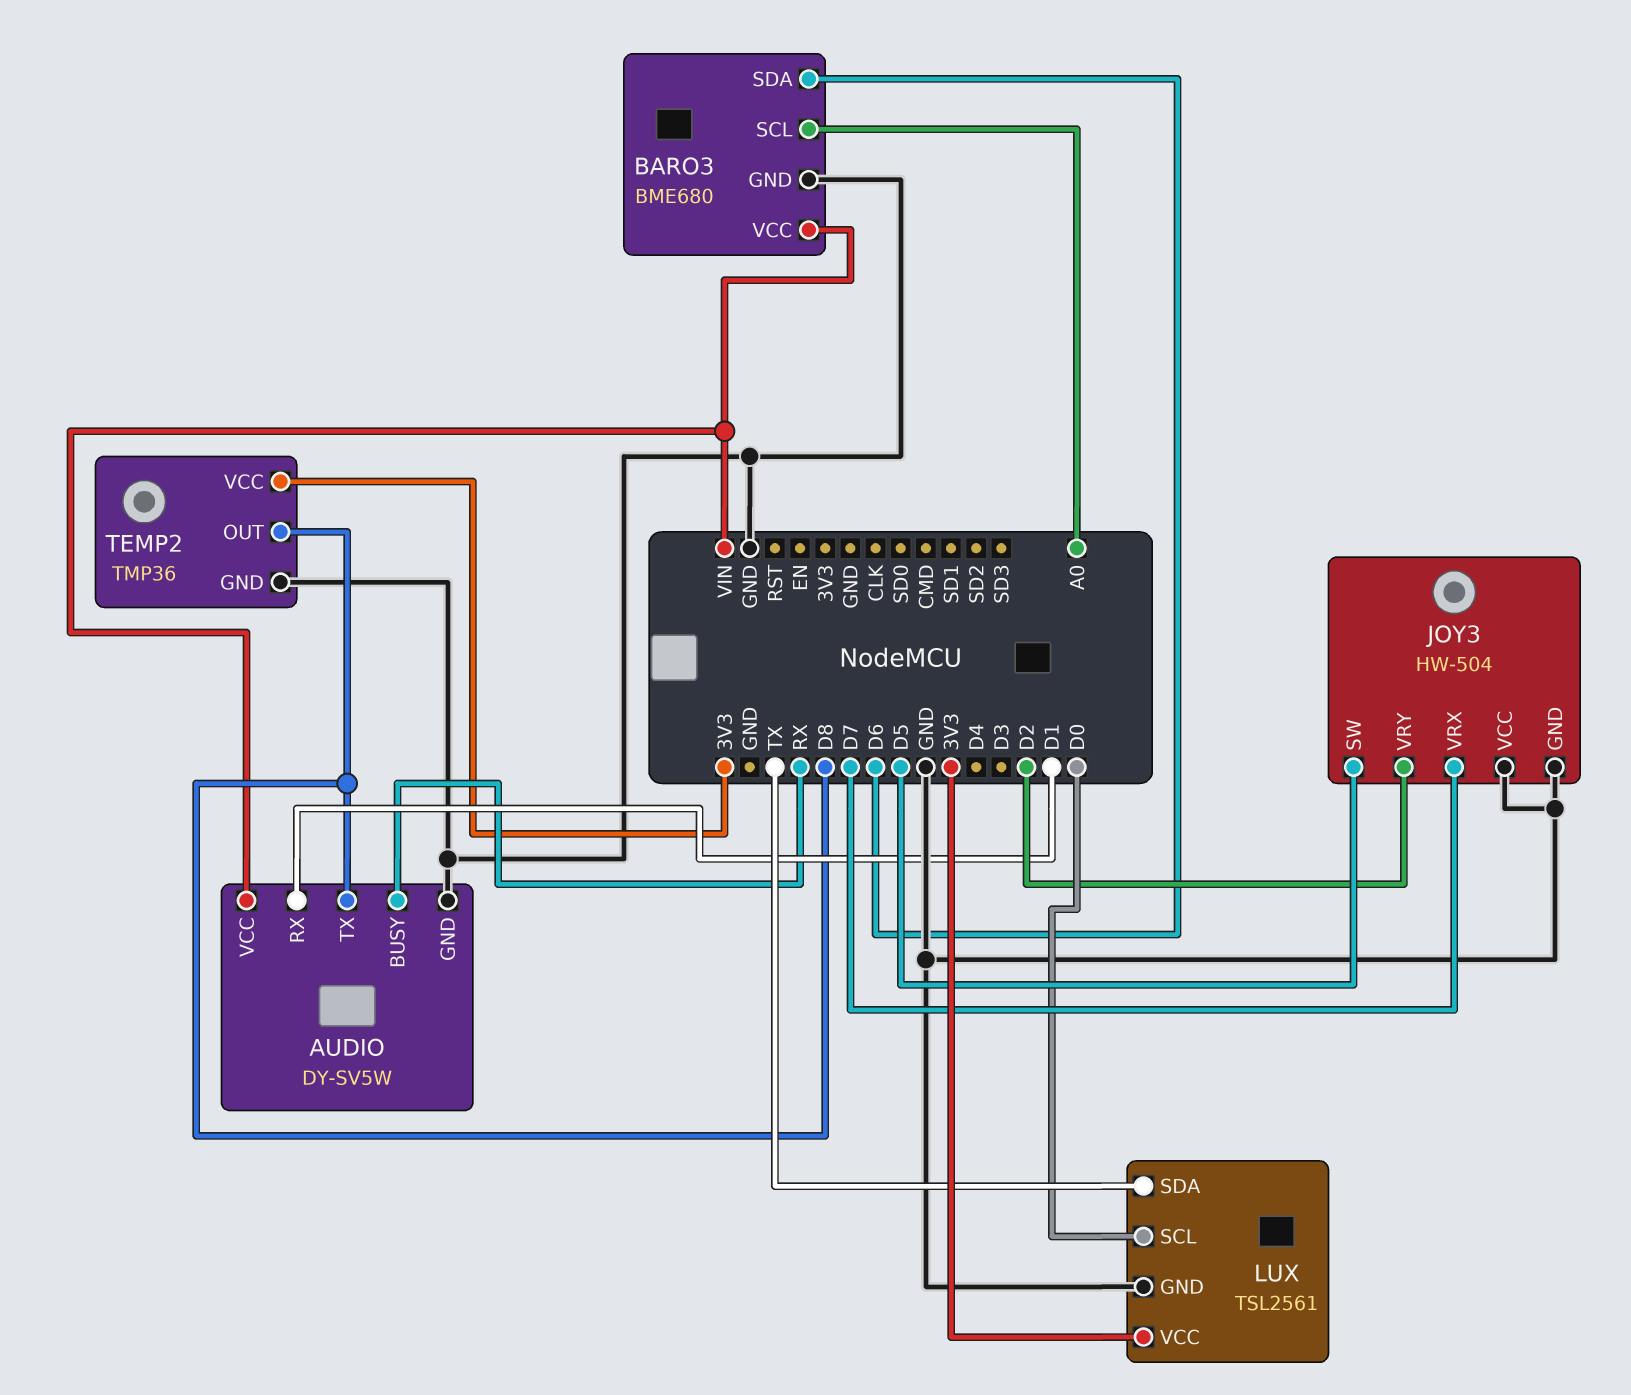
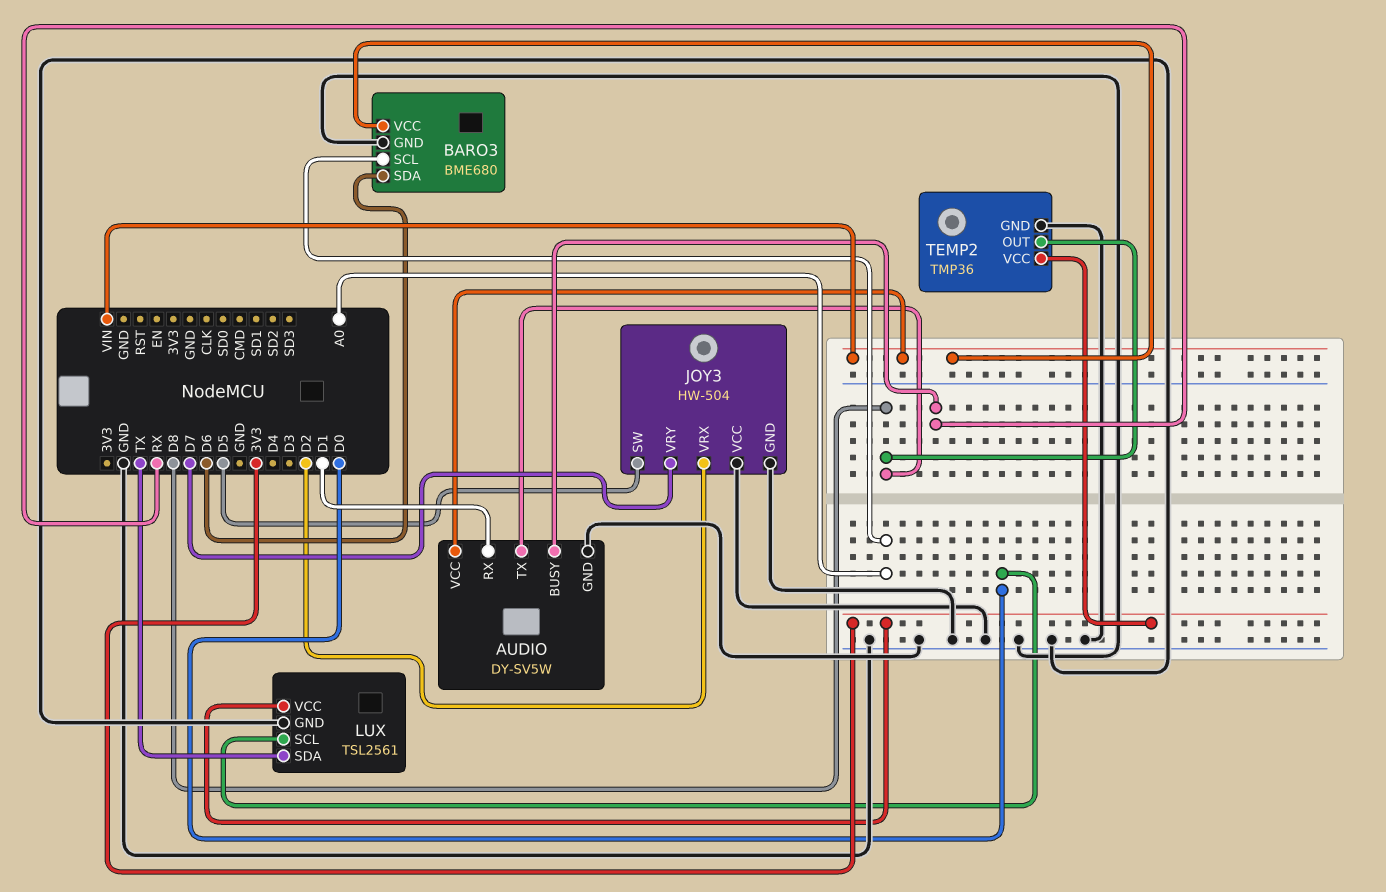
JOY3 pin VRX: D7 -> D2
JOY3 pin VRY: D2 -> D7

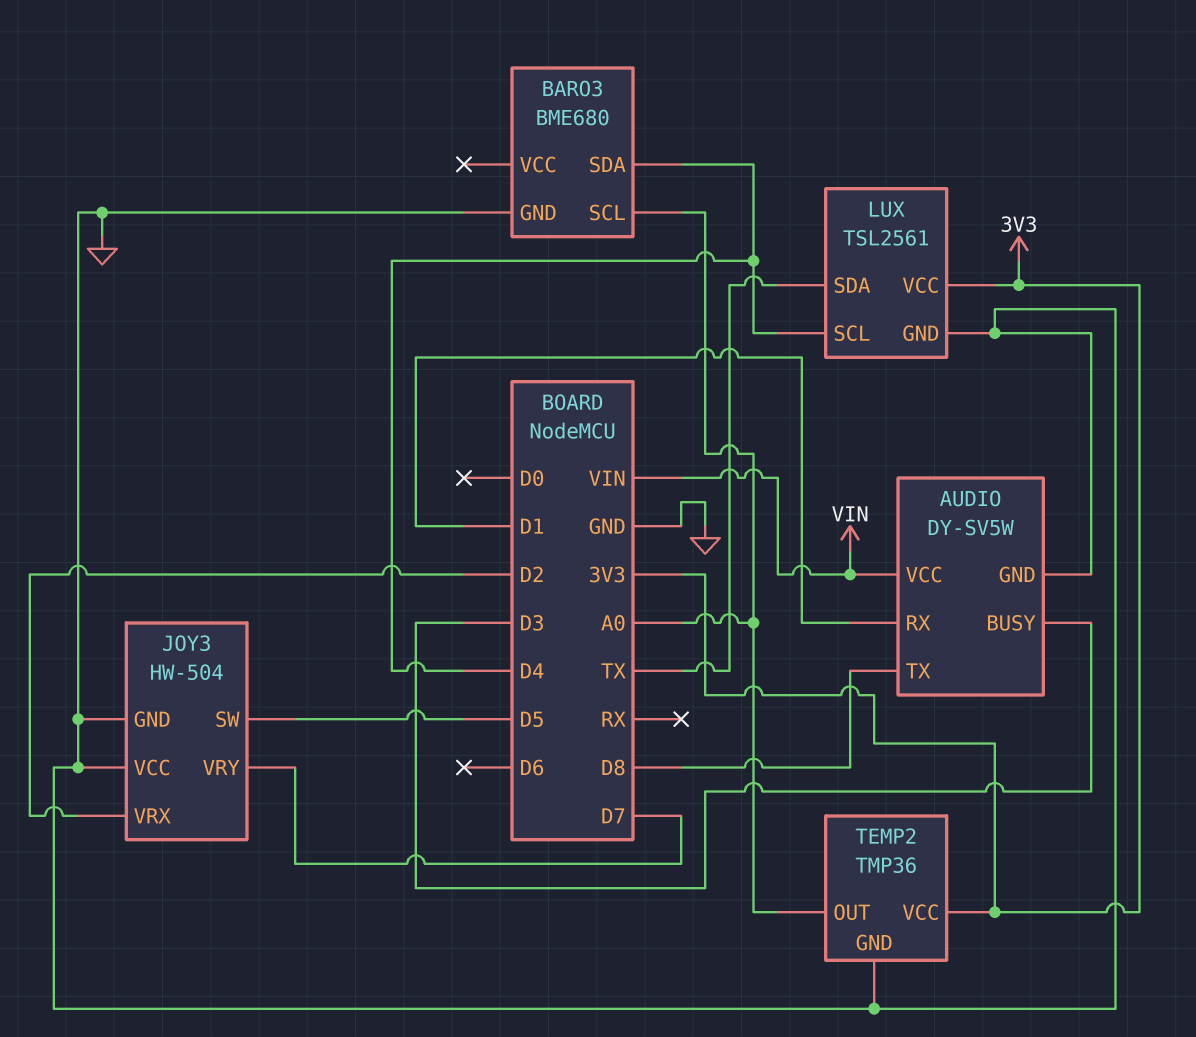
AUDIO pin BUSY: RX -> D3
BARO3 pin SDA: D6 -> D4
BARO3 pin VCC: VIN -> none
LUX pin SCL: D0 -> D4
TEMP2 pin OUT: D8 -> A0

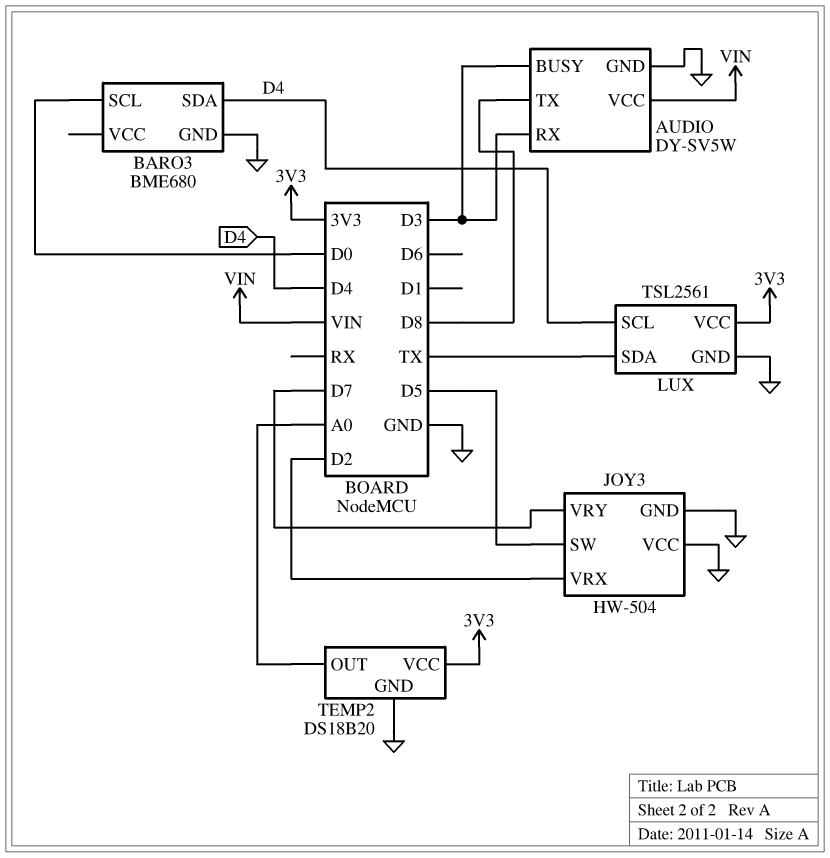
AUDIO pin RX: D1 -> D3
BARO3 pin SCL: A0 -> D0
TEMP2: TMP36 -> DS18B20

